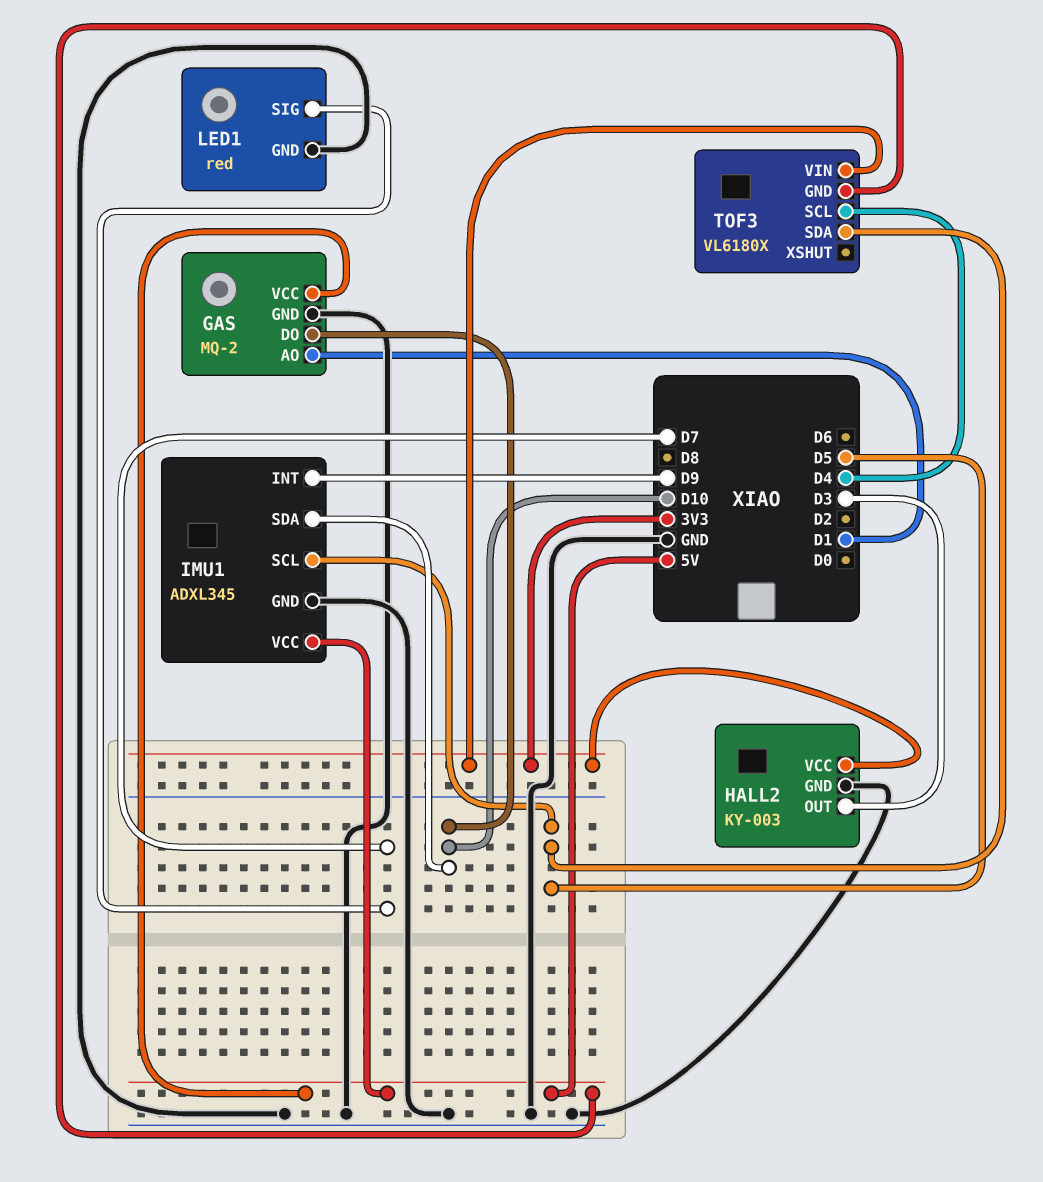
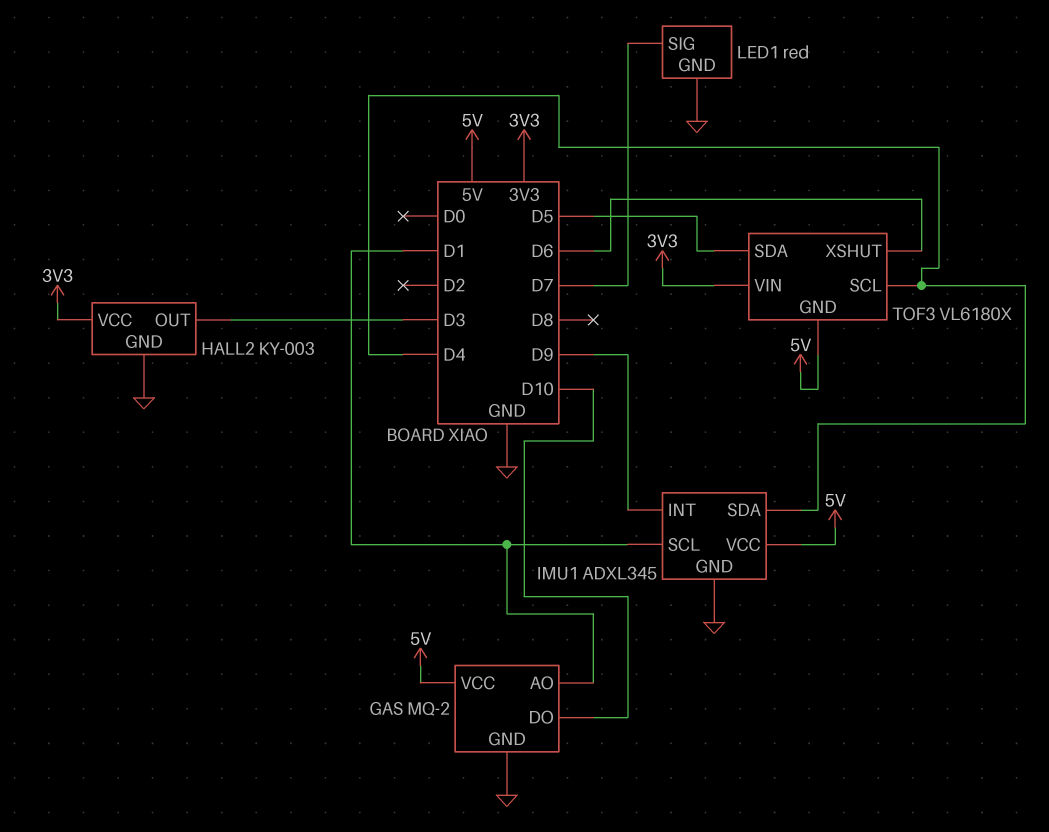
IMU1 pin SCL: D5 -> D1
IMU1 pin SDA: D10 -> D4
TOF3 pin XSHUT: none -> D6

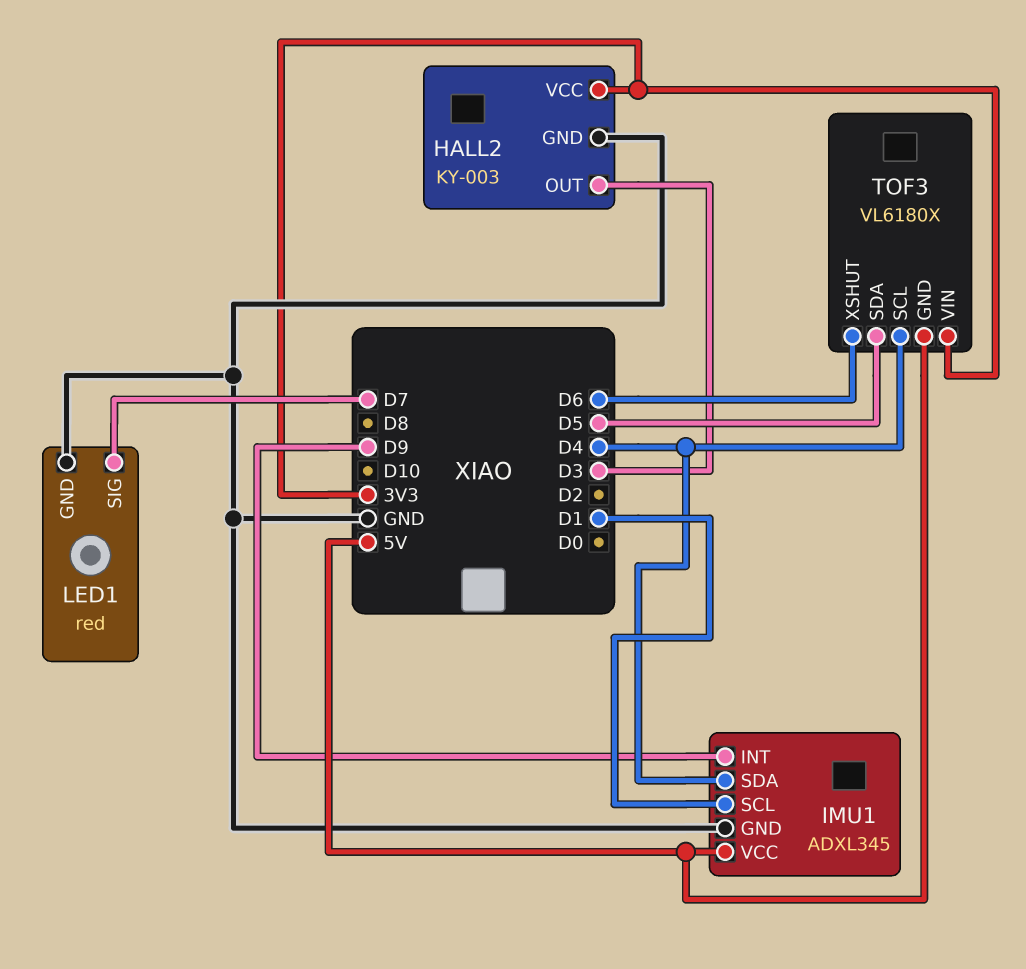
GAS: MQ-2 -> none
GAS pin AO: D1 -> none
GAS pin DO: D10 -> none
GAS pin GND: GND -> none
GAS pin VCC: 5V -> none

